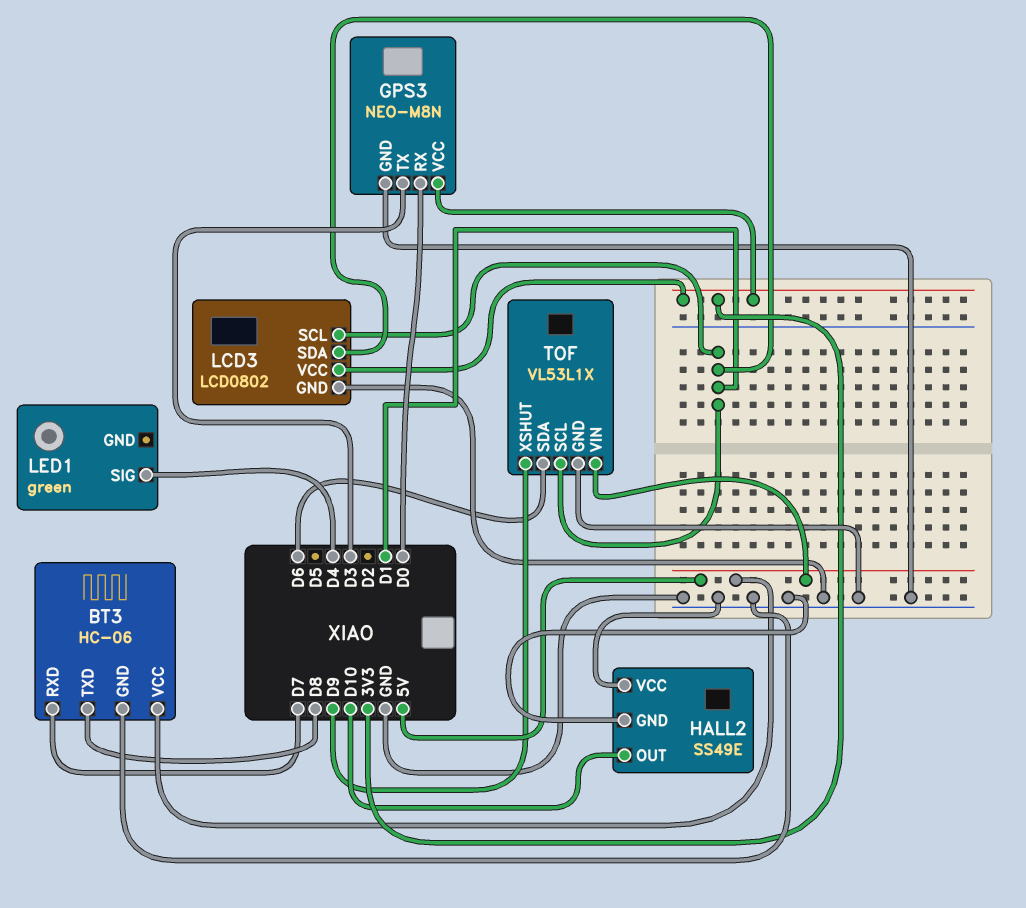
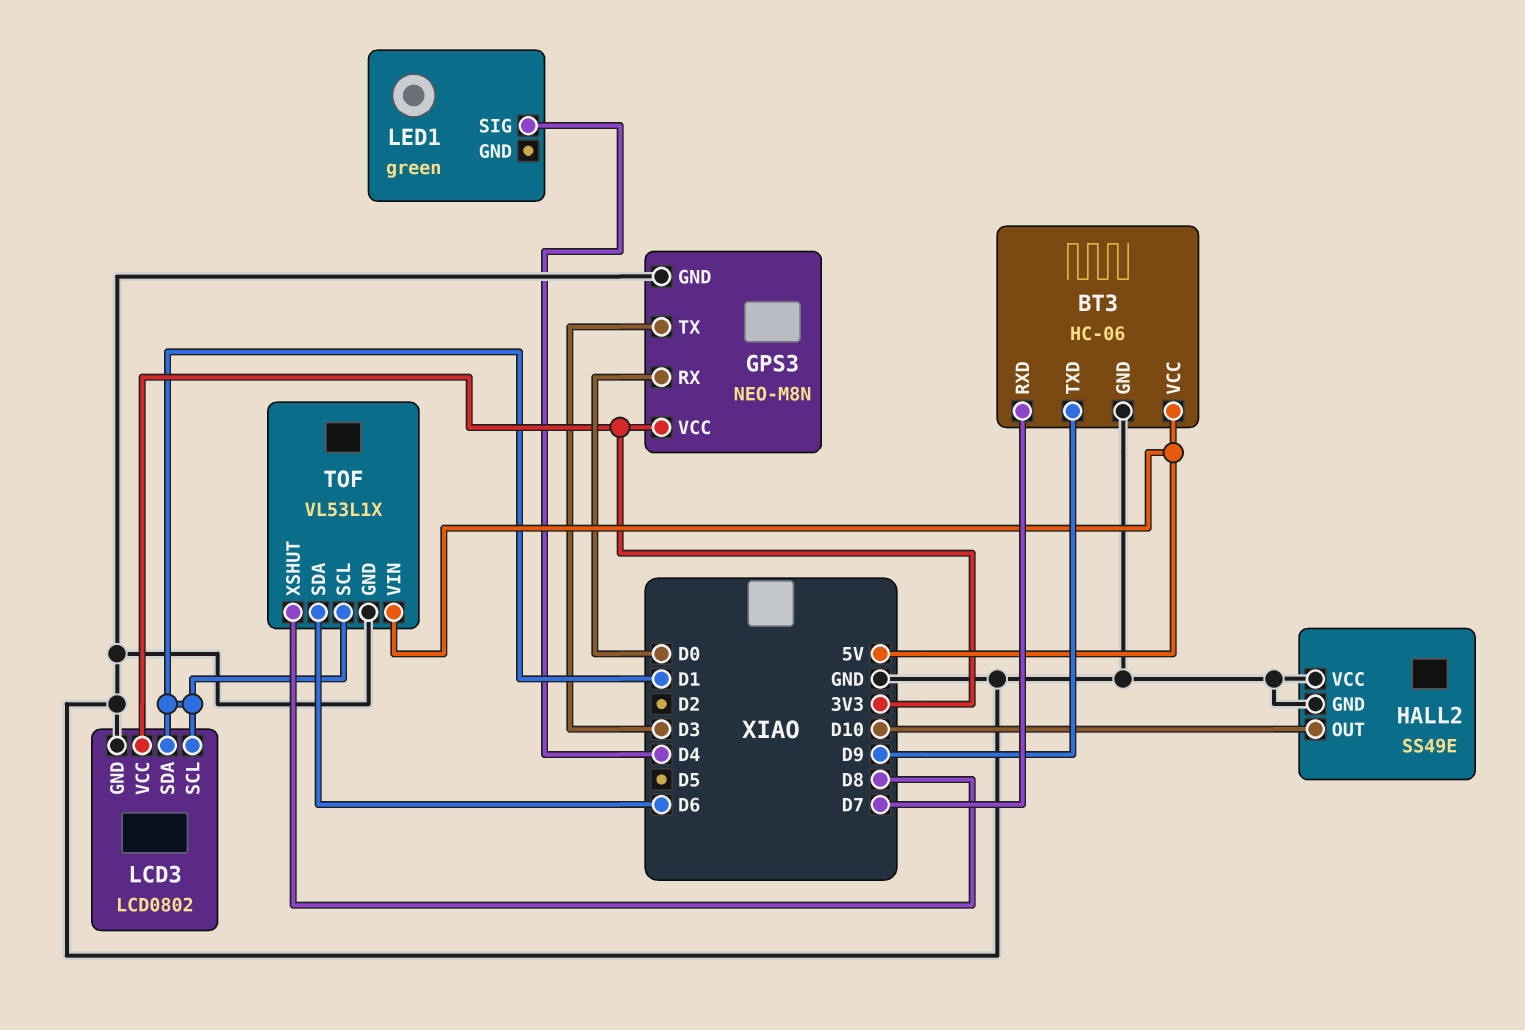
BT3 pin TXD: D8 -> D9
TOF pin XSHUT: D9 -> D8

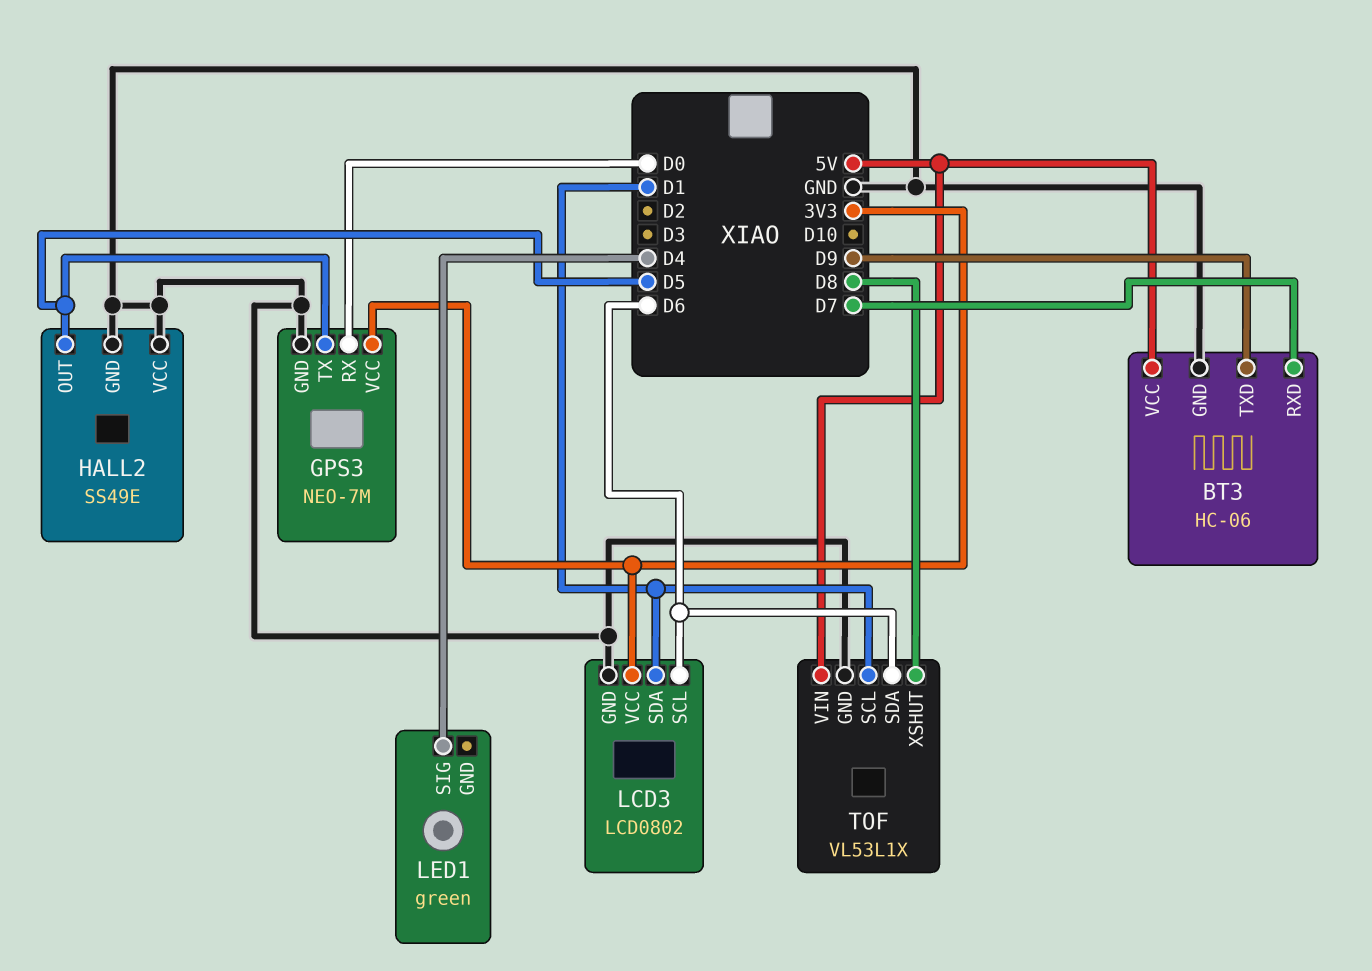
GPS3: NEO-M8N -> NEO-7M
GPS3 pin TX: D3 -> D5
HALL2 pin OUT: D10 -> D5
LCD3 pin SCL: D1 -> D6

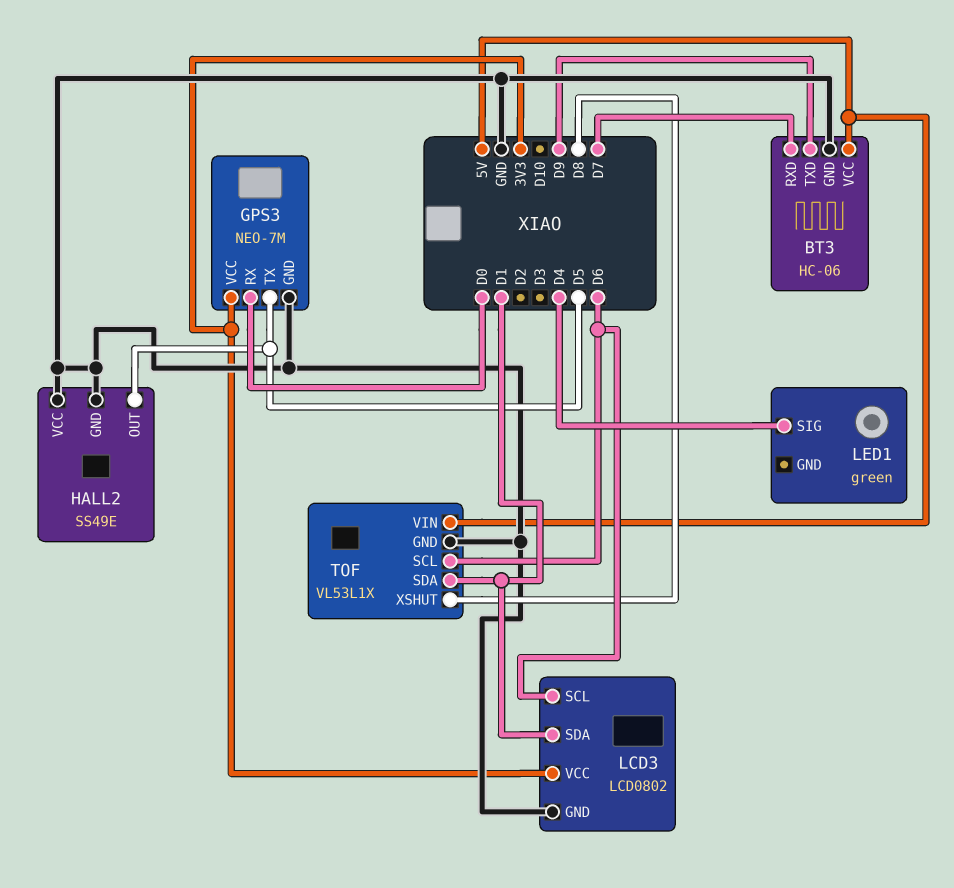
TOF pin SCL: D1 -> D6
TOF pin SDA: D6 -> D1

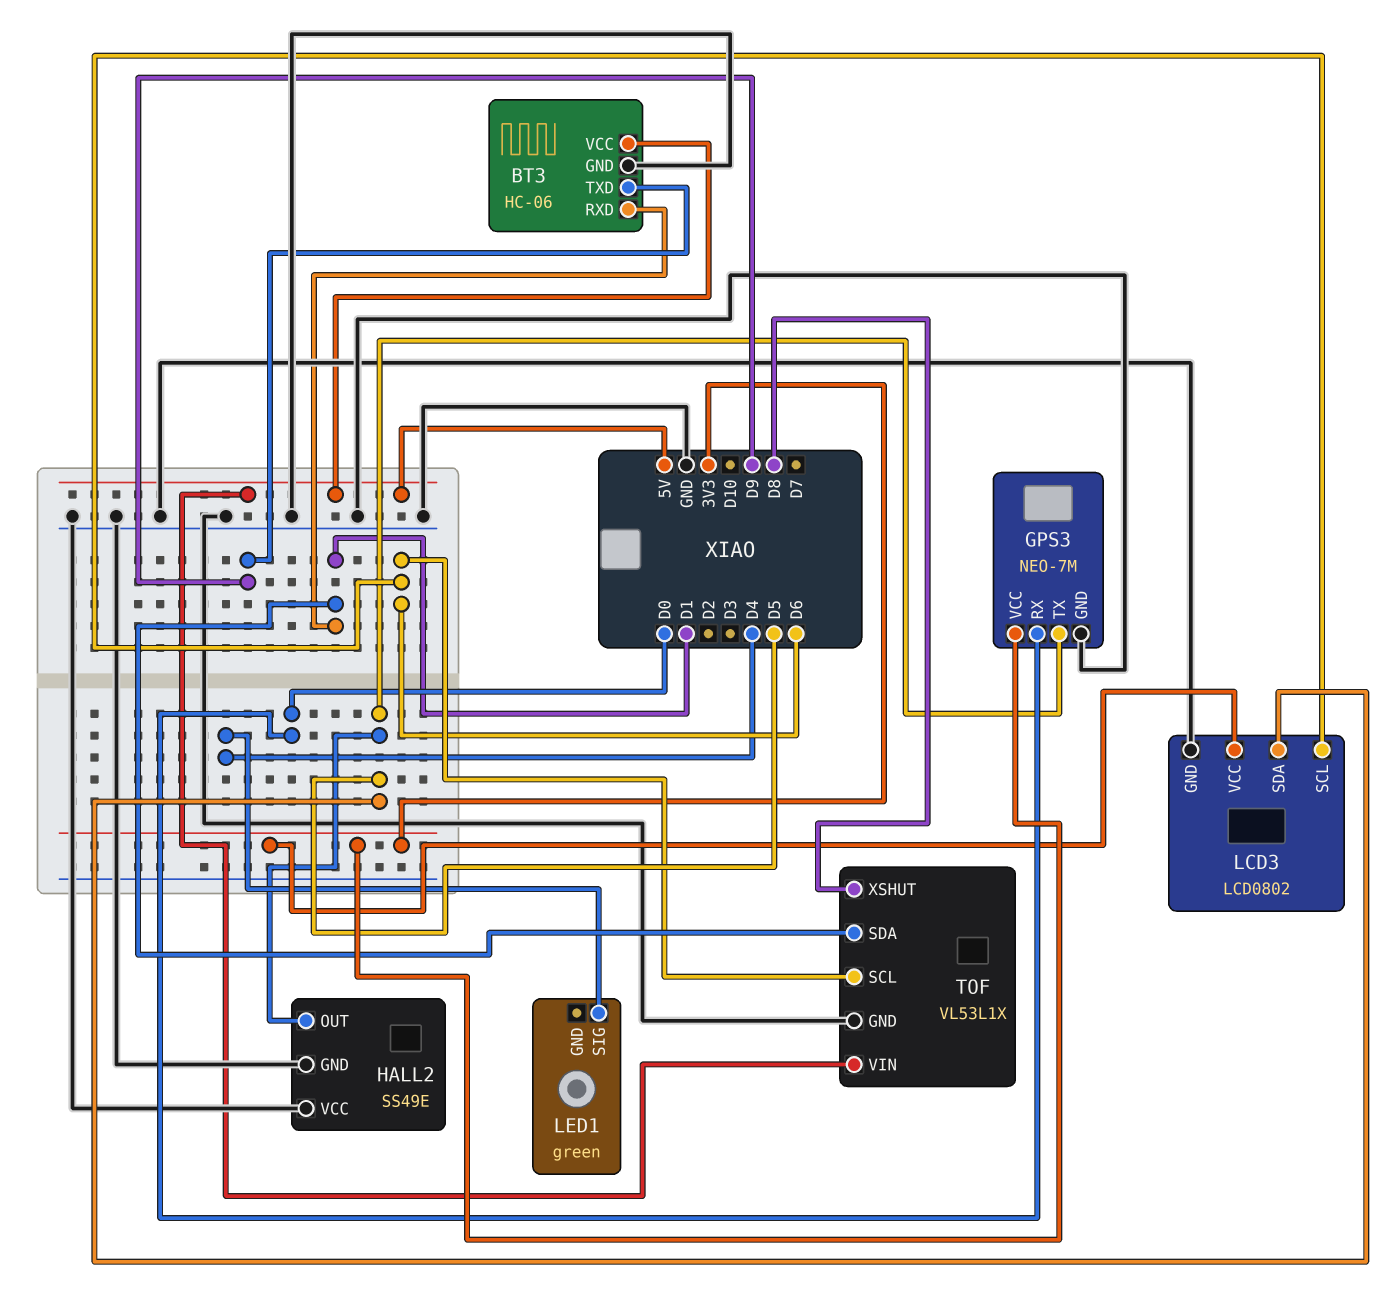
BT3 pin RXD: D7 -> D1
LCD3 pin SDA: D1 -> D5

